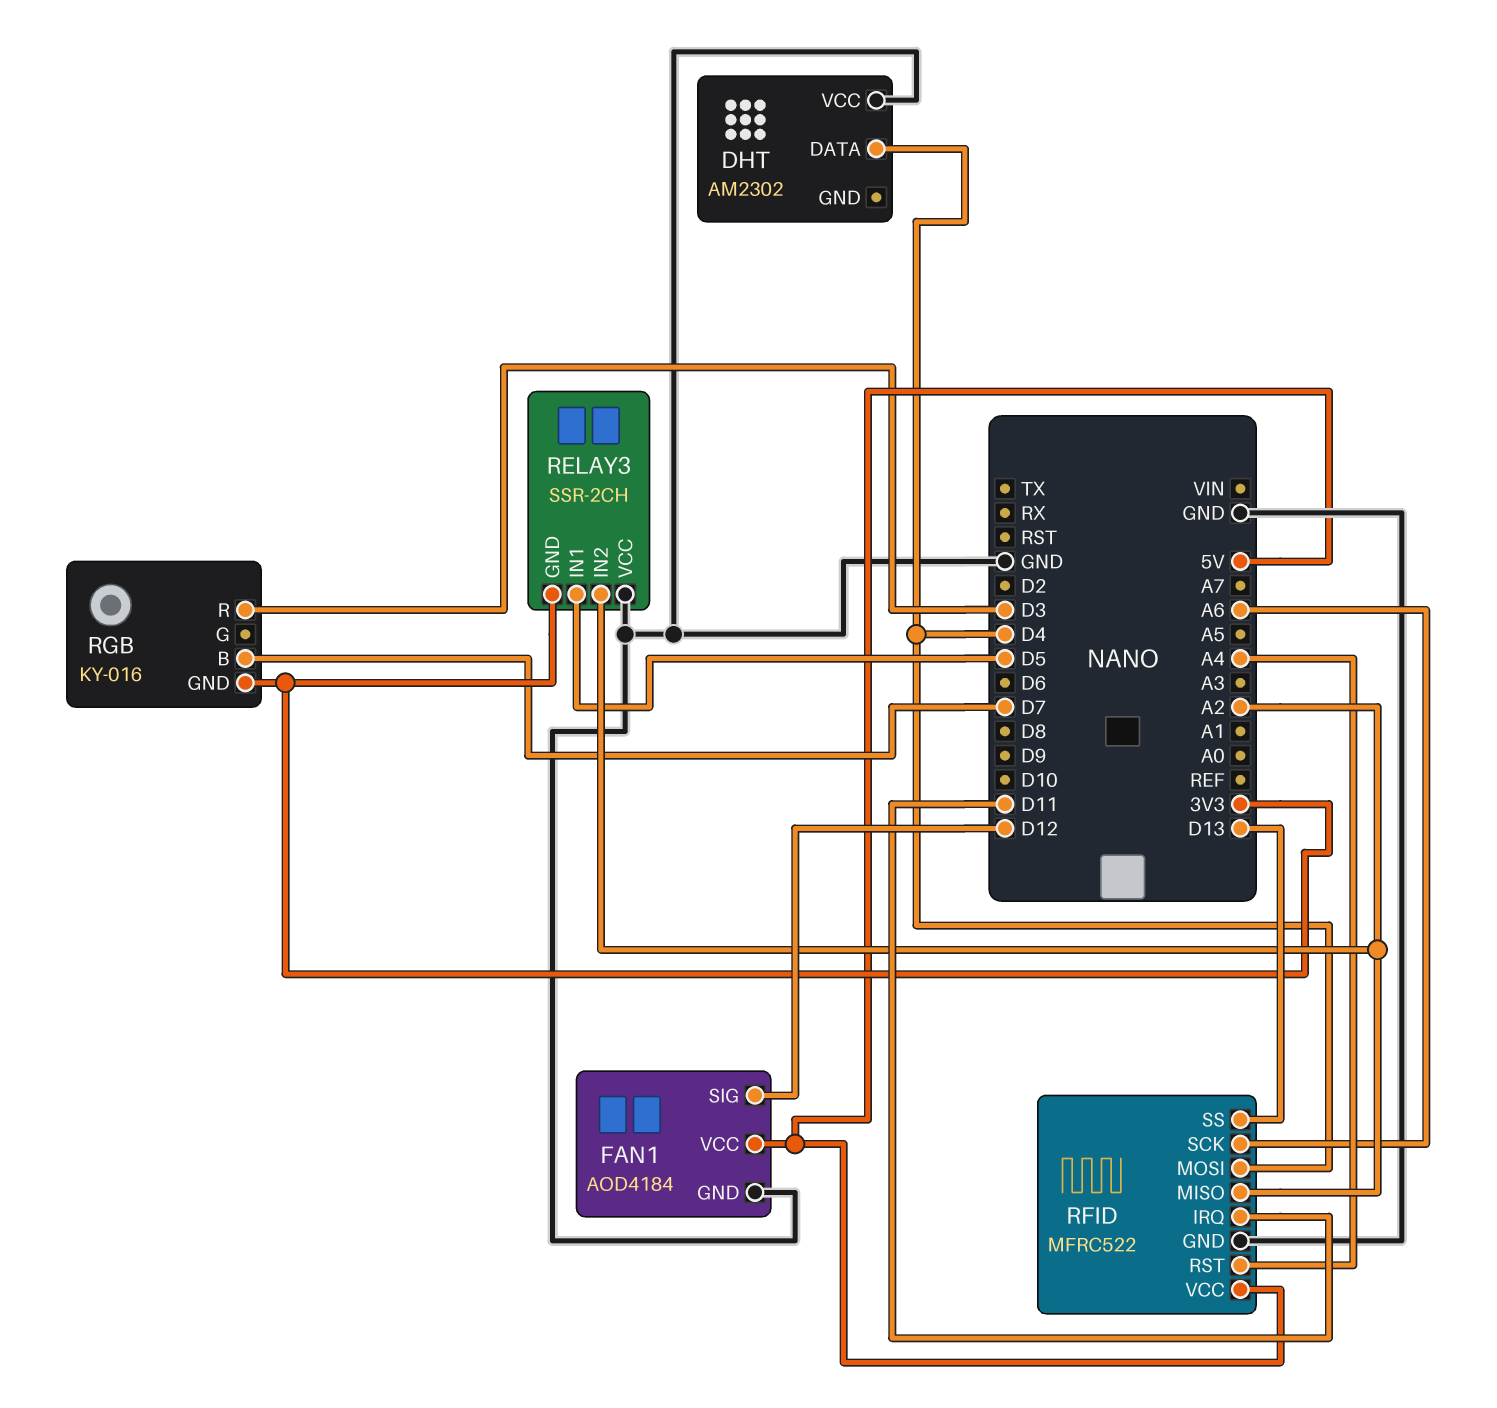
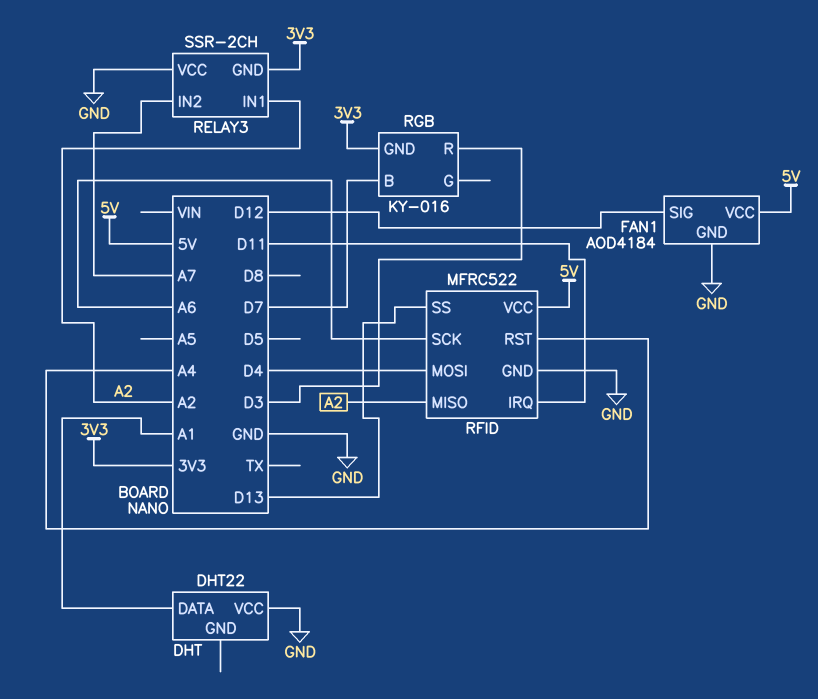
DHT: AM2302 -> DHT22
DHT pin DATA: D4 -> A1
RELAY3 pin IN1: D5 -> A2
RELAY3 pin IN2: A2 -> A7

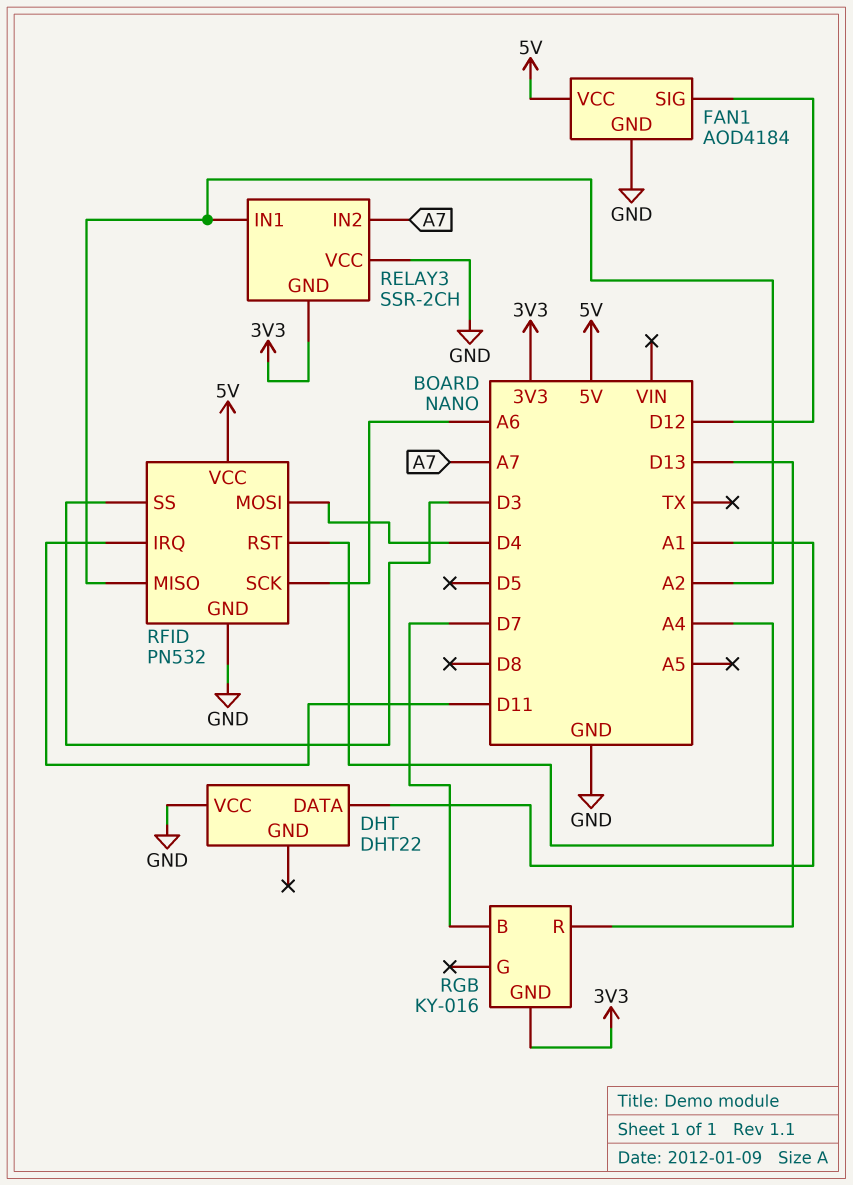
RFID: MFRC522 -> PN532
RFID pin SS: D13 -> D3
RGB pin R: D3 -> D13

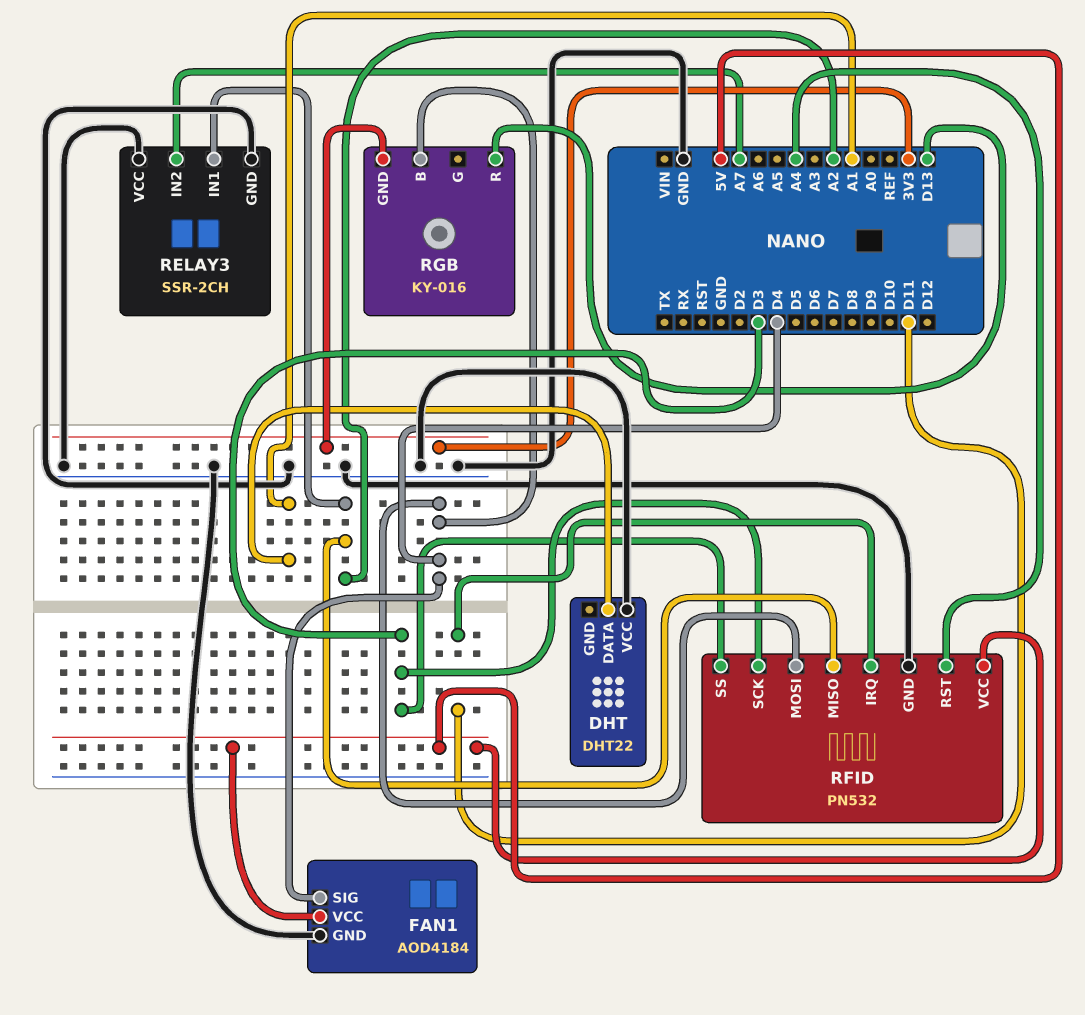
FAN1 pin SIG: D12 -> D4
RELAY3 pin GND: 3V3 -> GND
RFID pin SCK: A6 -> D3
RGB pin B: D7 -> D4

